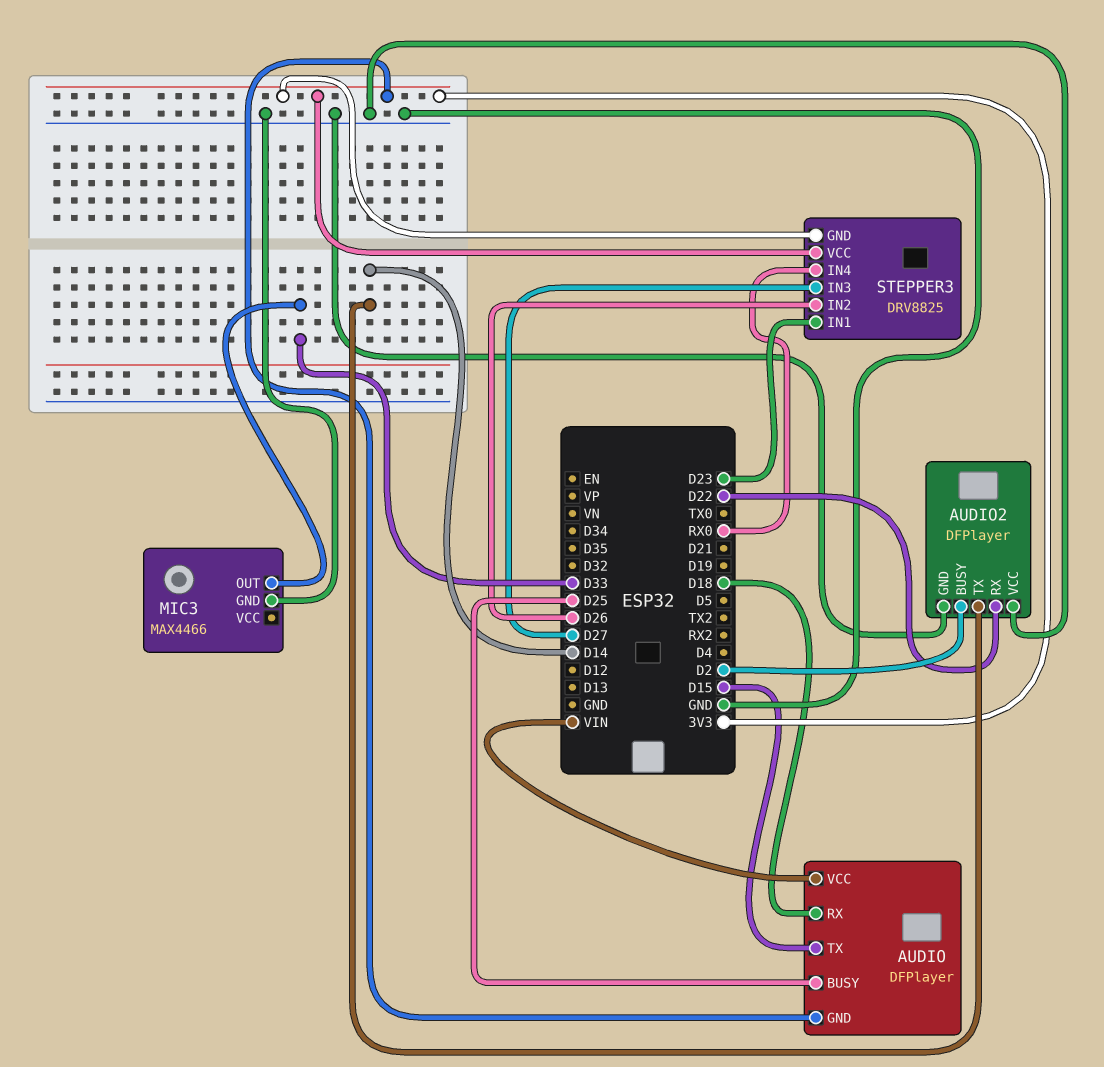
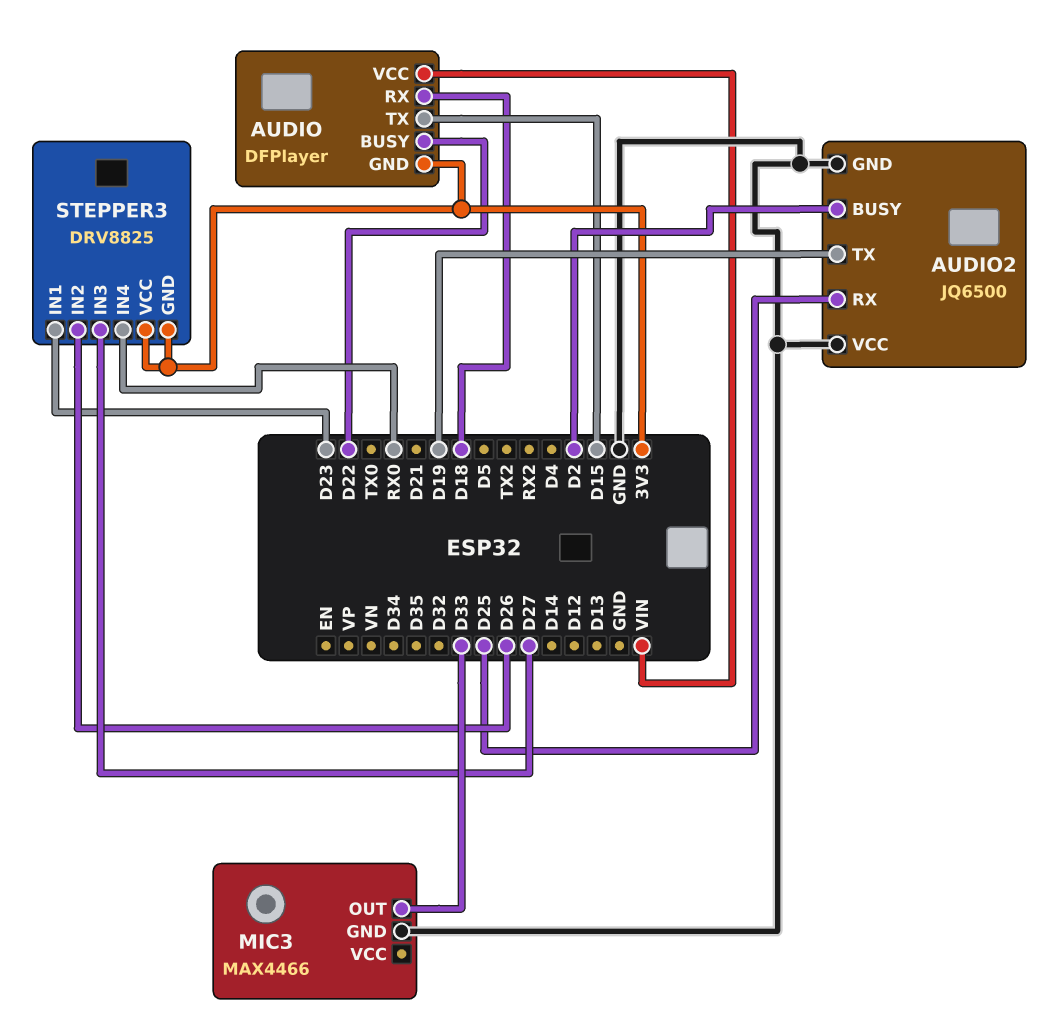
AUDIO pin BUSY: D25 -> D22
AUDIO2: DFPlayer -> JQ6500
AUDIO2 pin RX: D22 -> D25
AUDIO2 pin TX: D14 -> D19

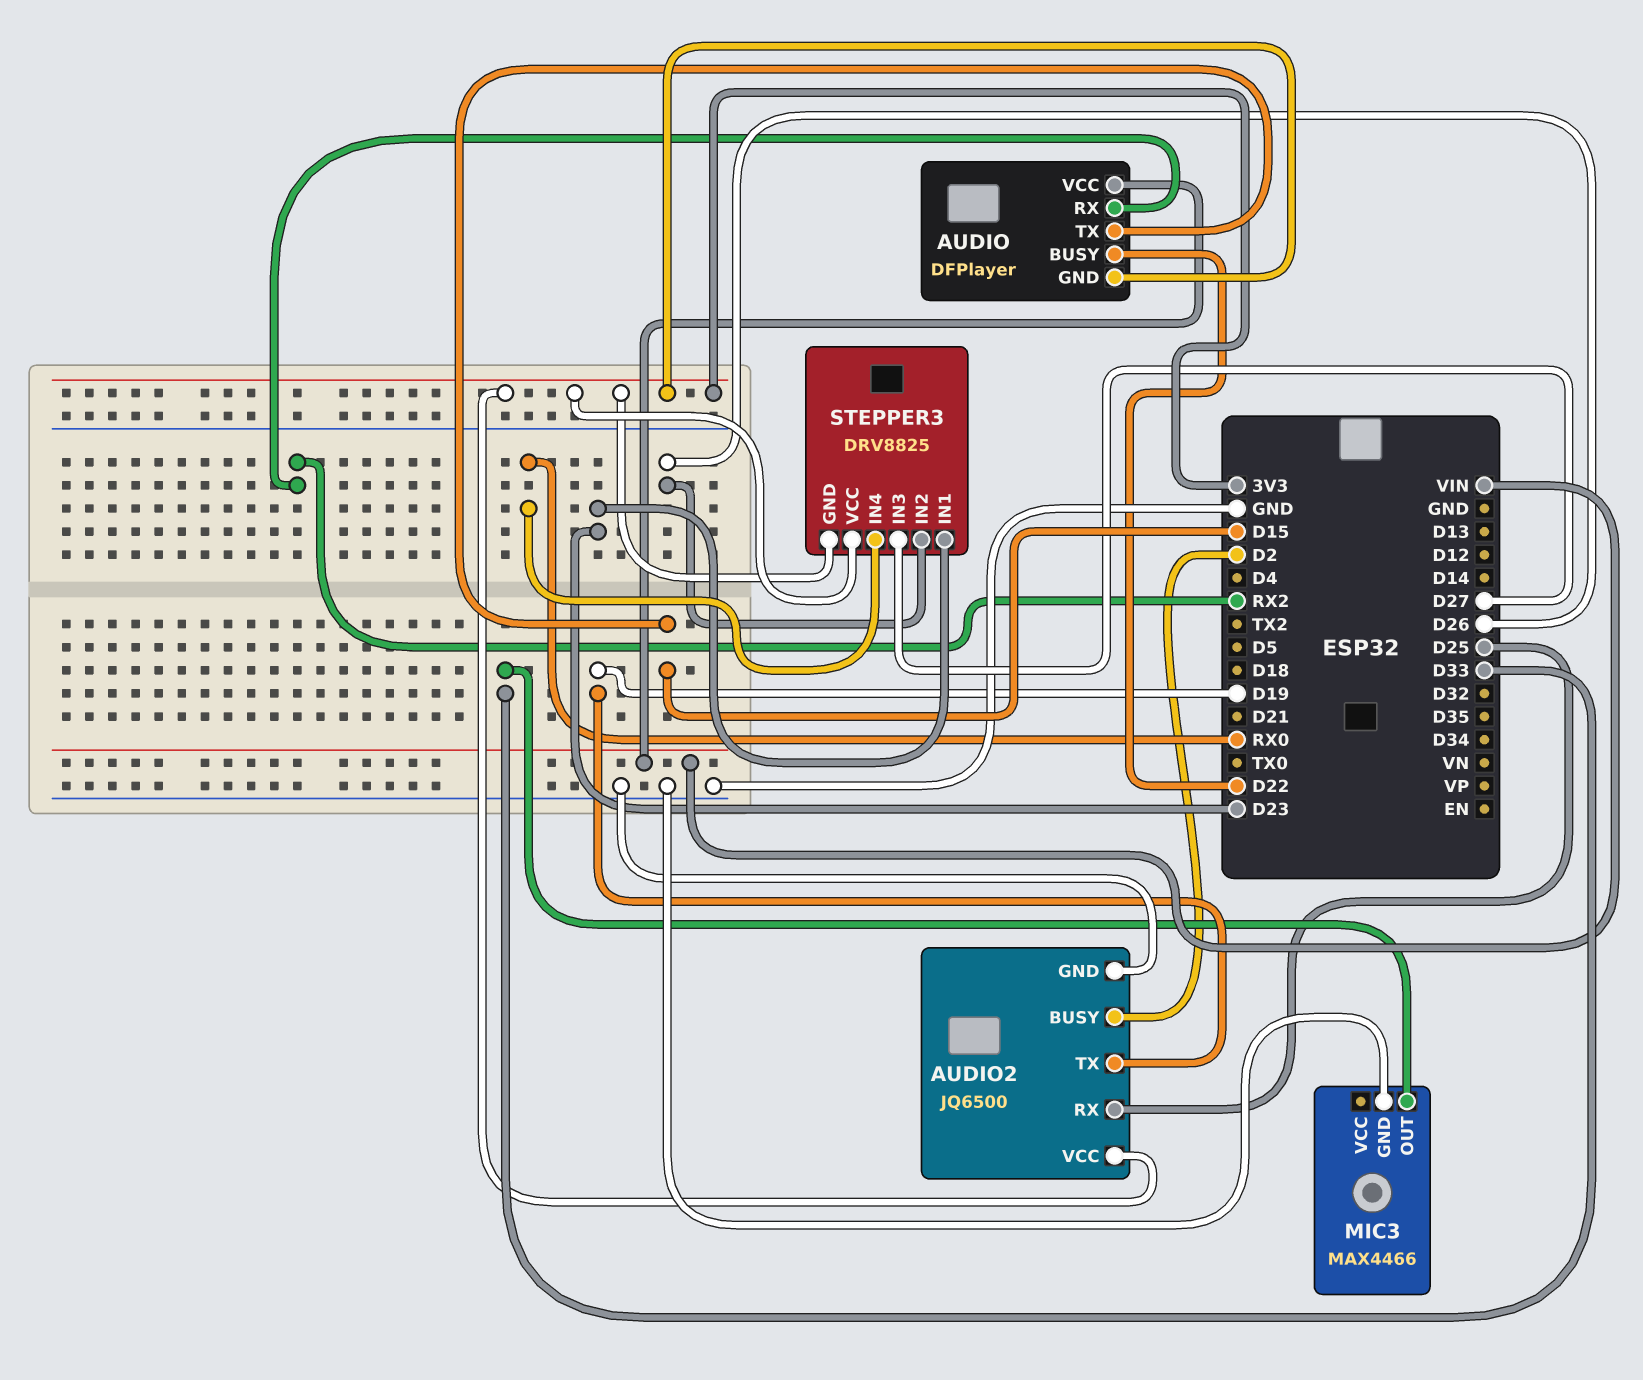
AUDIO pin RX: D18 -> RX2
AUDIO2 pin VCC: GND -> 3V3

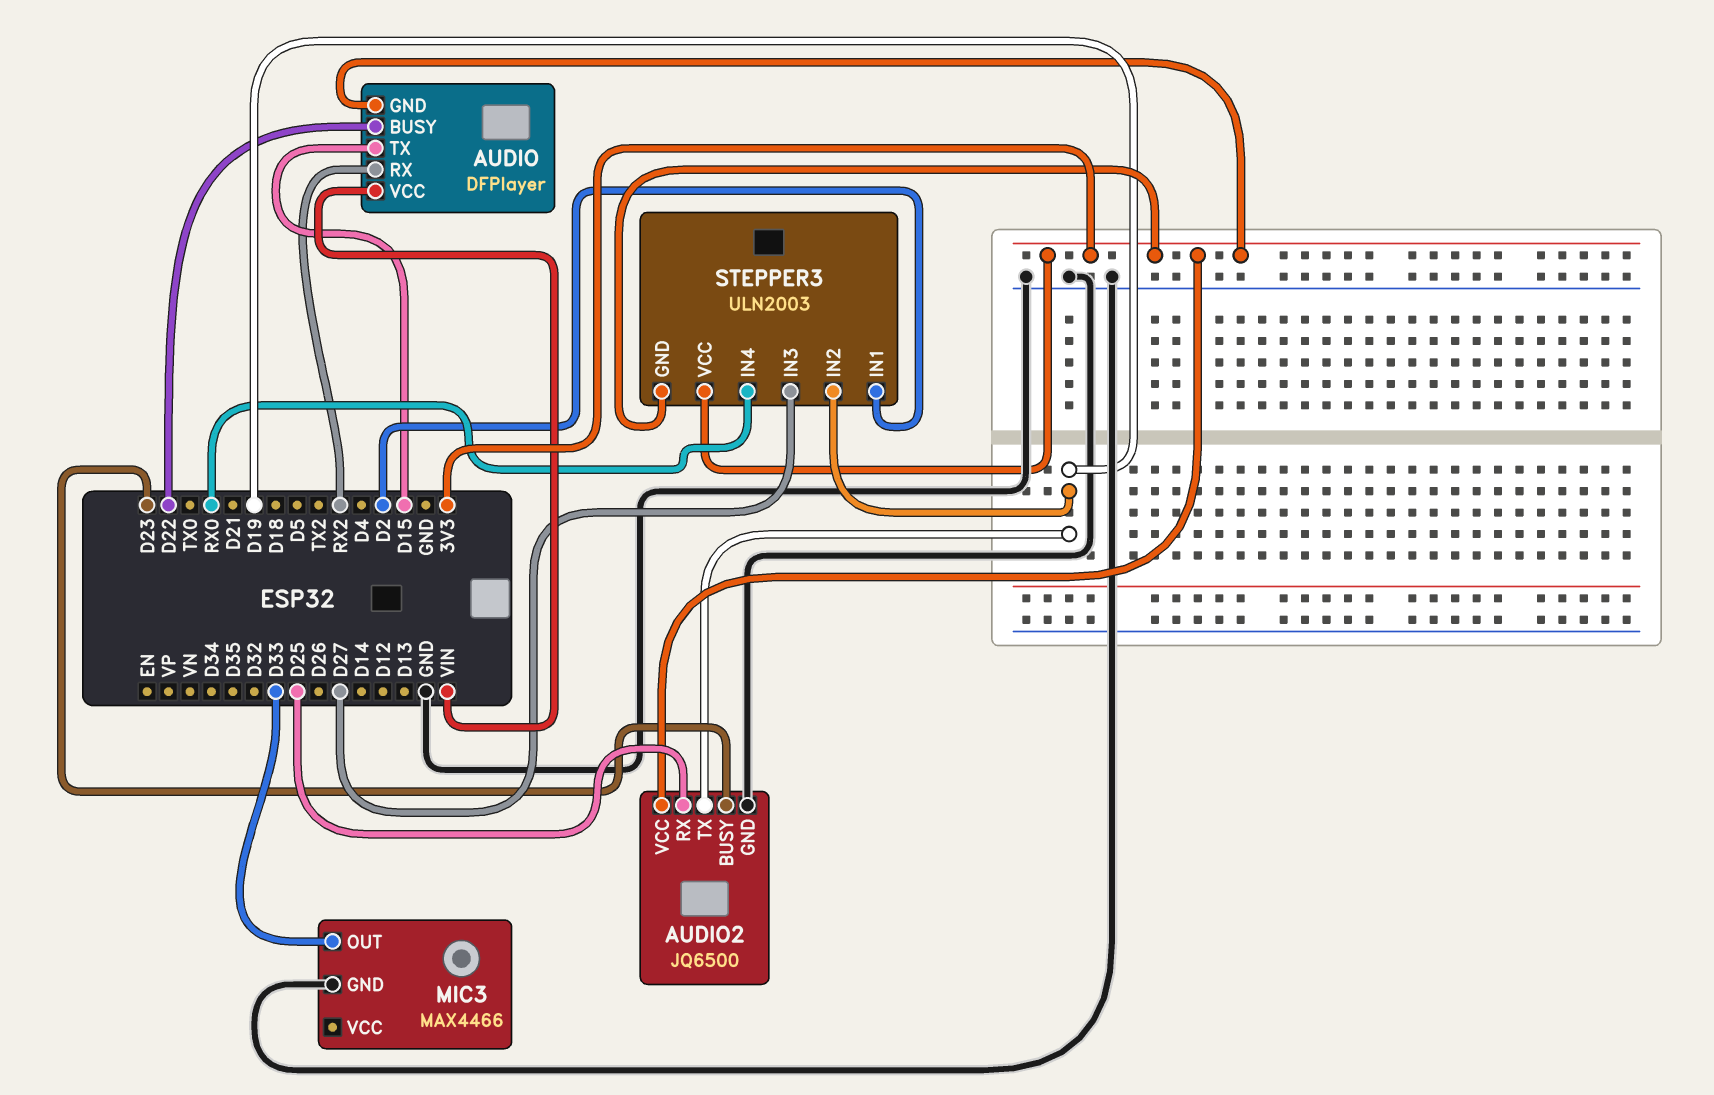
AUDIO2 pin BUSY: D2 -> D23
STEPPER3: DRV8825 -> ULN2003
STEPPER3 pin IN1: D23 -> D2
STEPPER3 pin IN2: D26 -> D19

